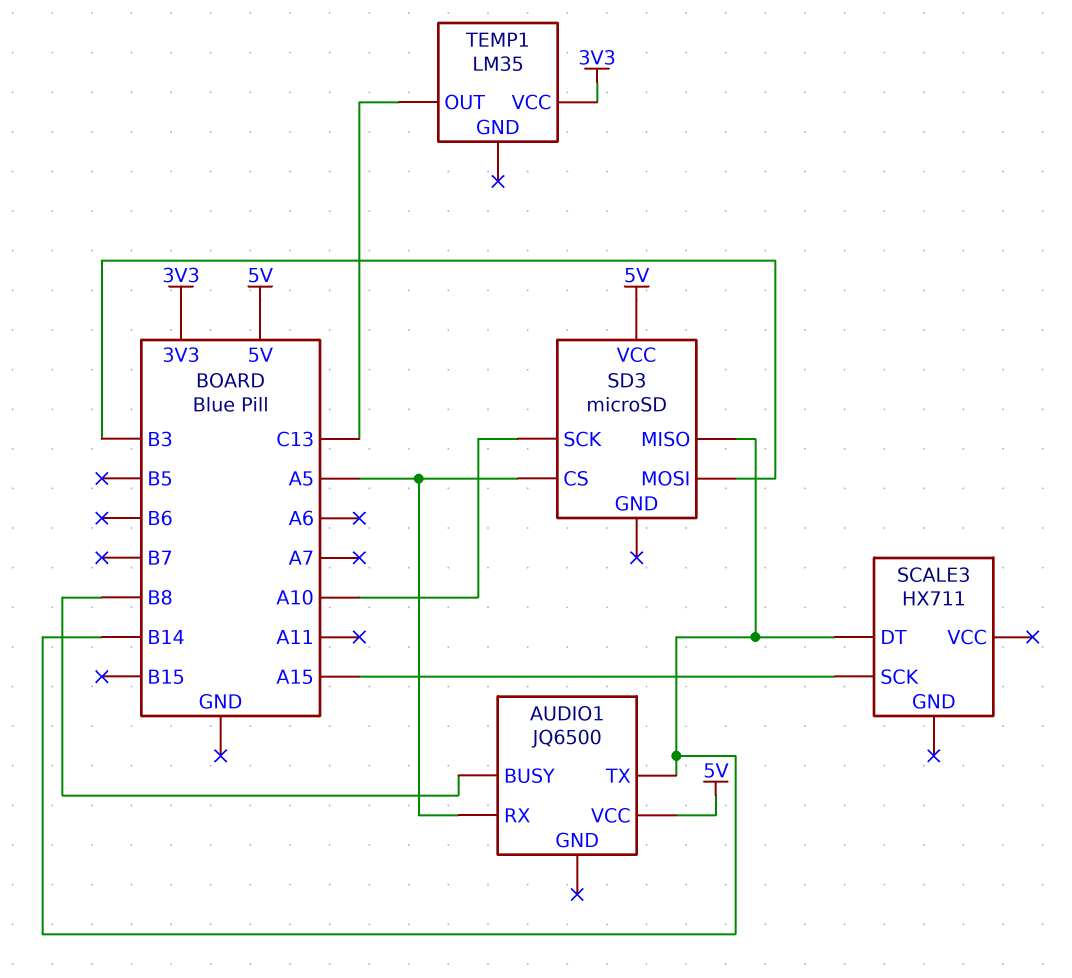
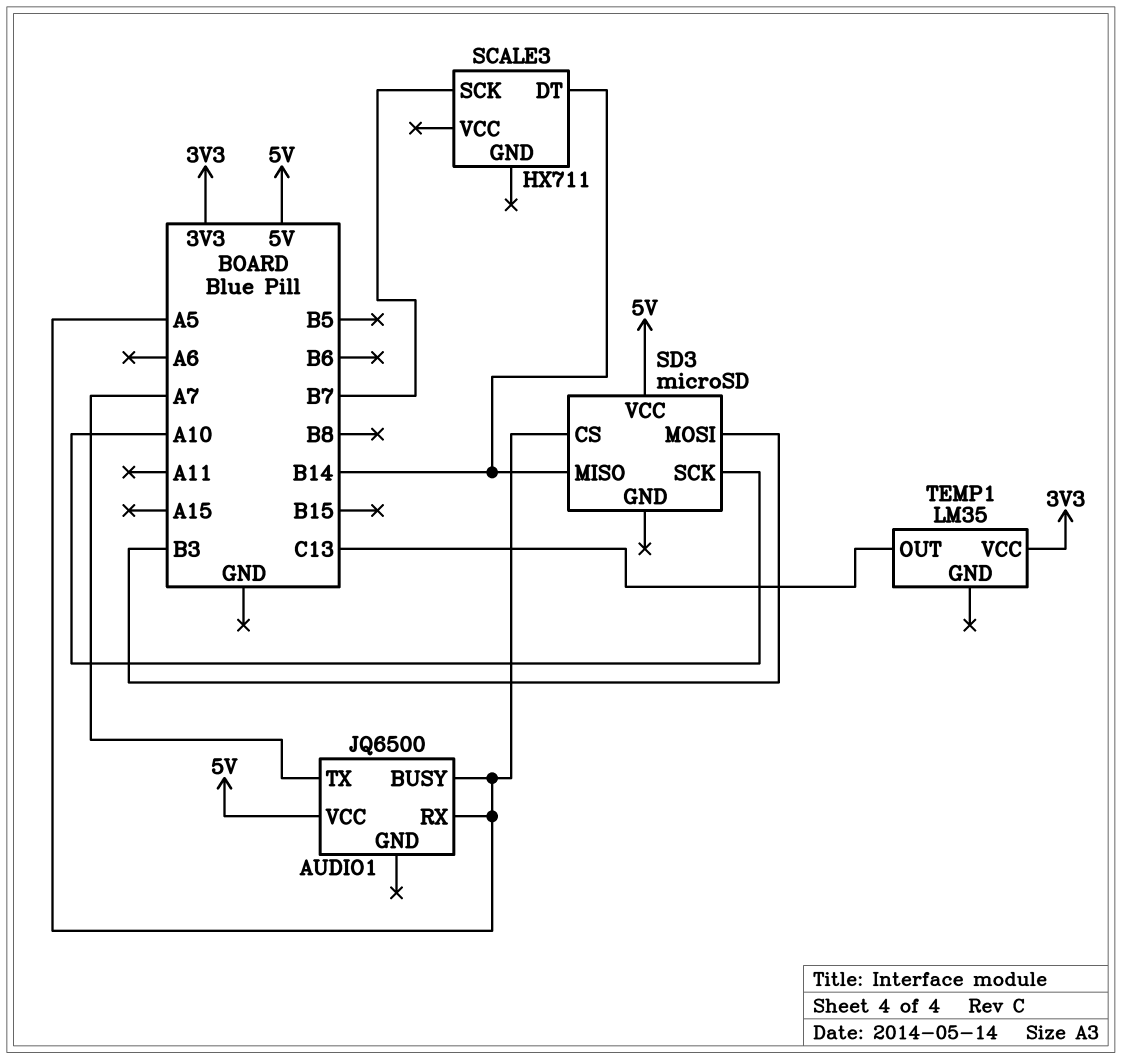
AUDIO1 pin BUSY: B8 -> A5
AUDIO1 pin TX: B14 -> A7
SCALE3 pin SCK: A15 -> B7

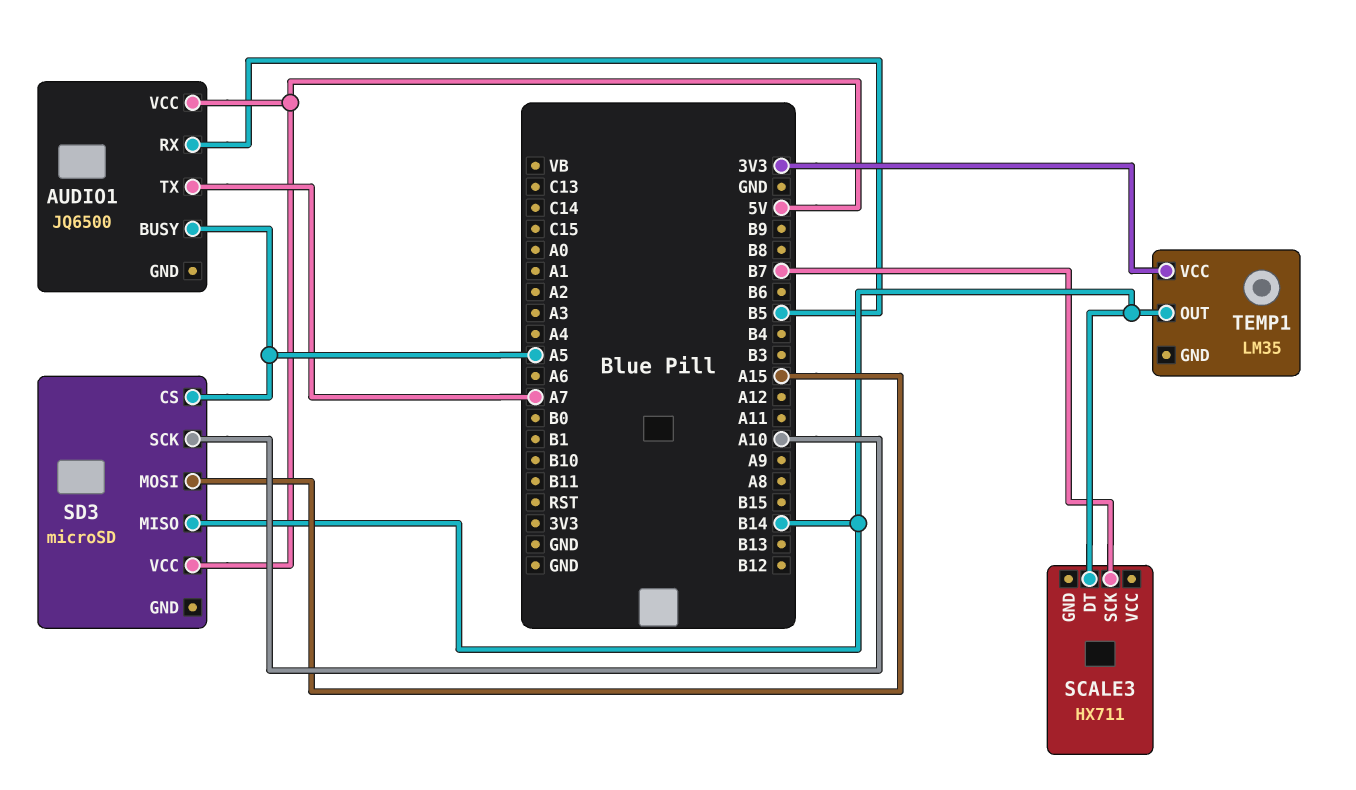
AUDIO1 pin RX: A5 -> B5
SD3 pin MOSI: B3 -> A15
TEMP1 pin OUT: C13 -> B14

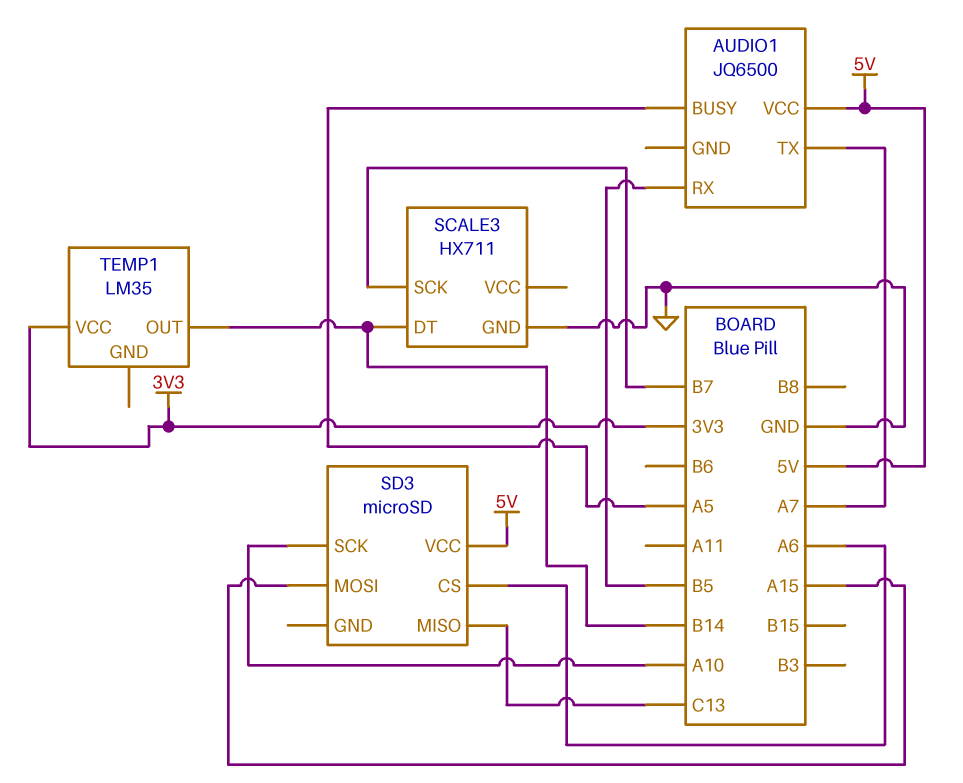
SCALE3 pin GND: none -> GND
SD3 pin CS: A5 -> A6
SD3 pin MISO: B14 -> C13

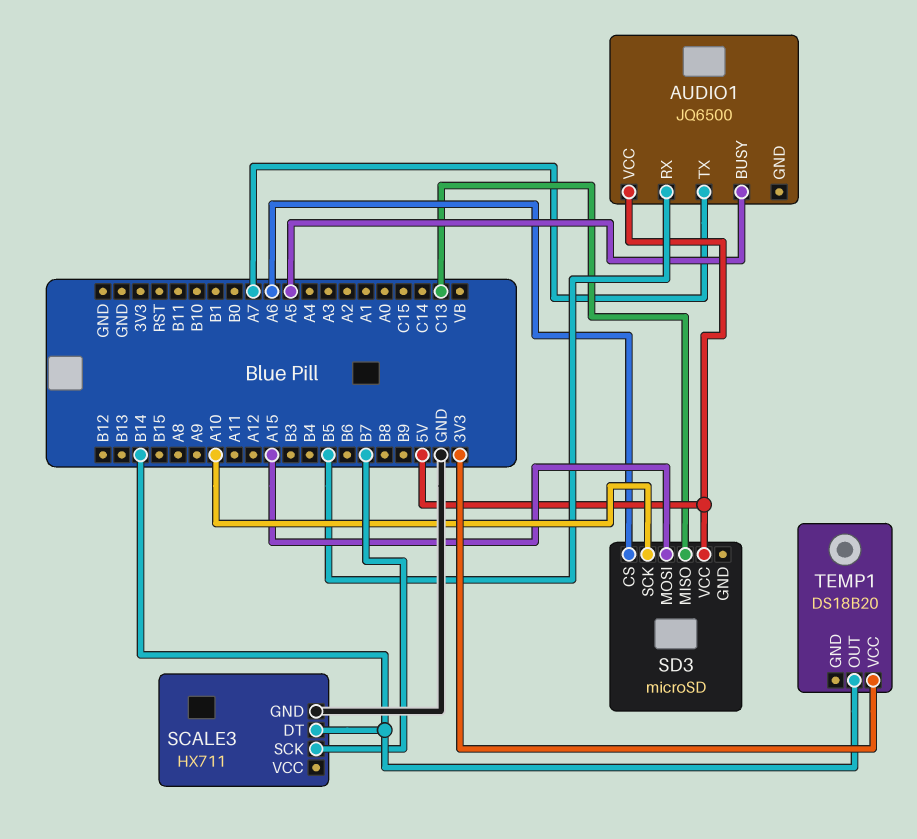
TEMP1: LM35 -> DS18B20

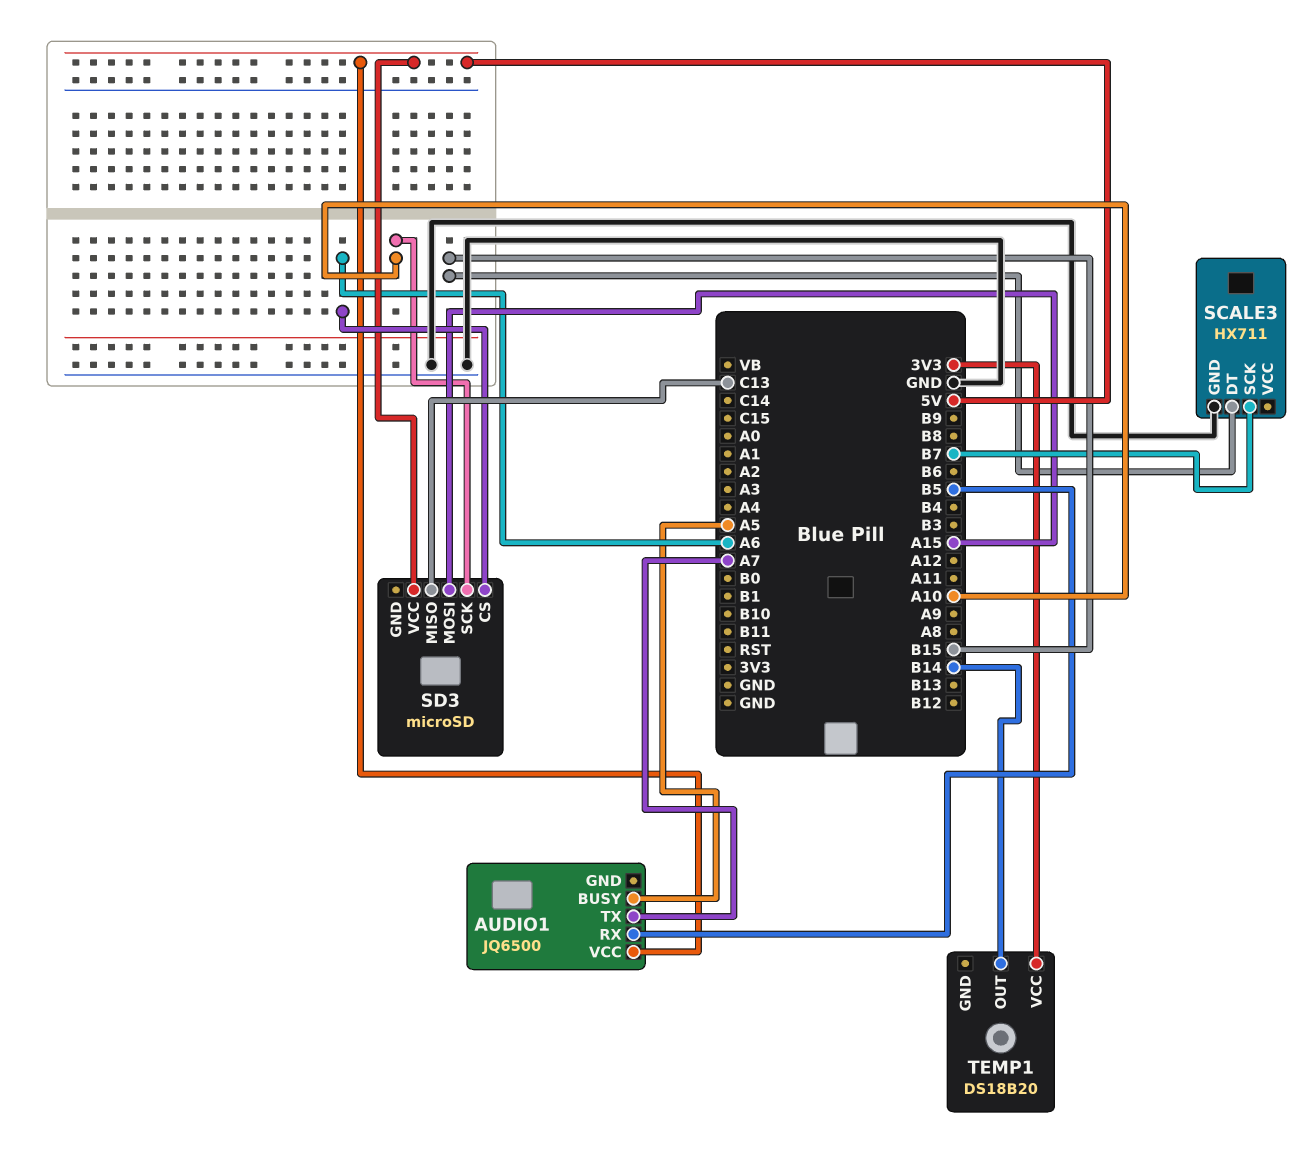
SCALE3 pin DT: B14 -> B15

